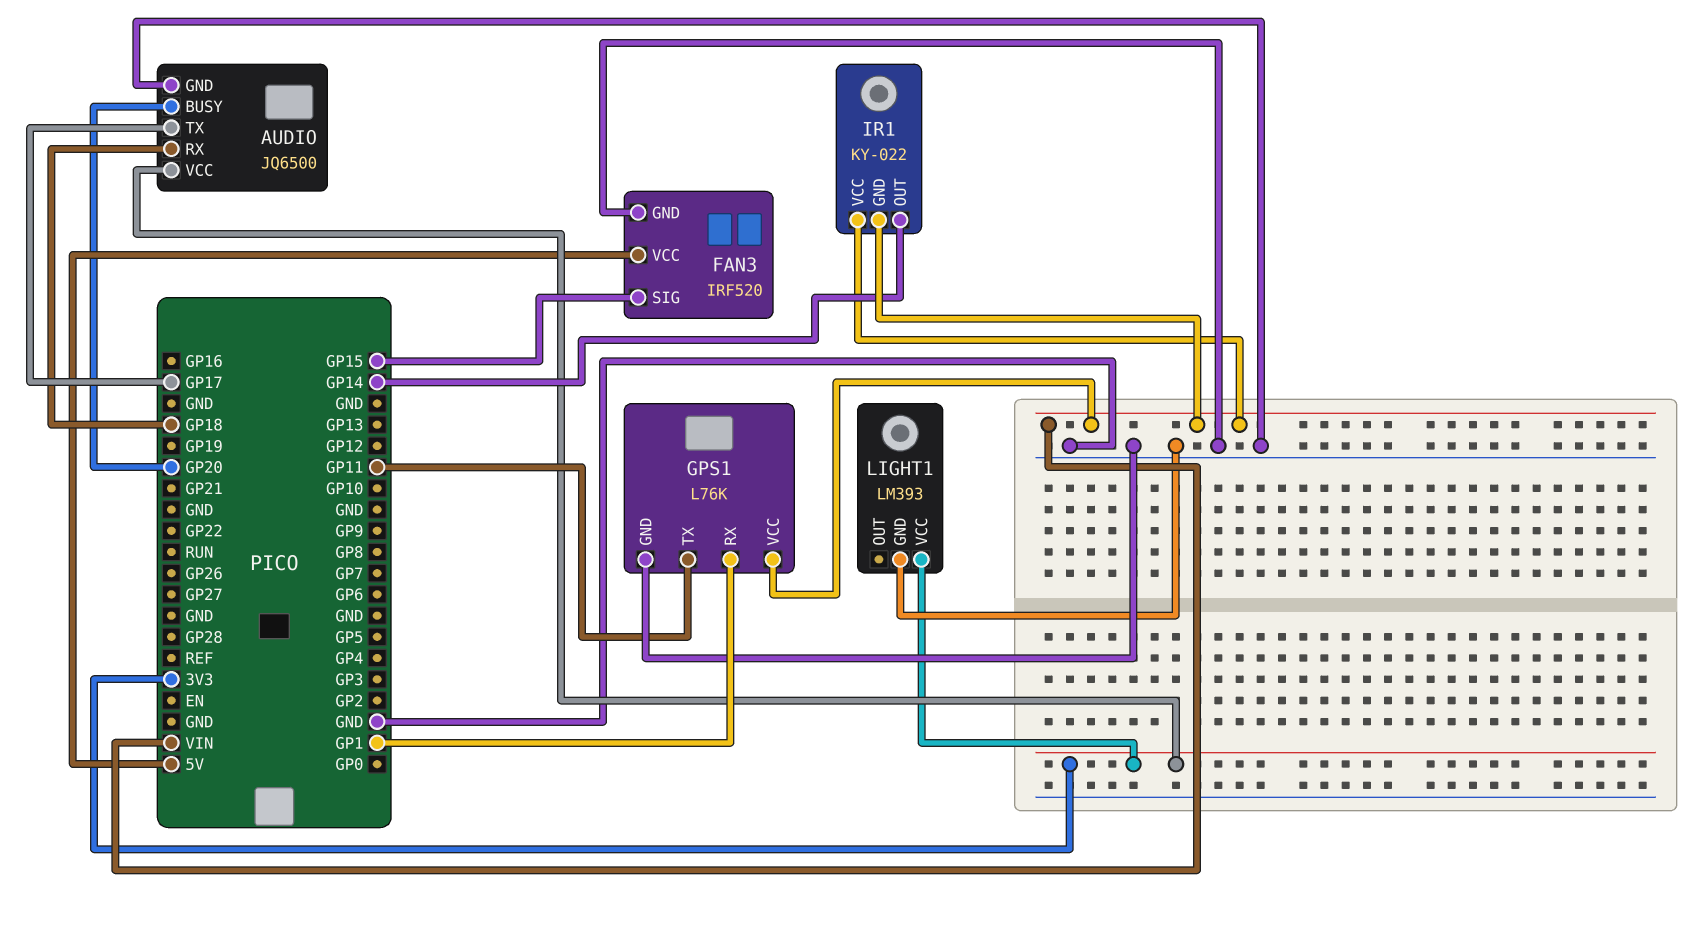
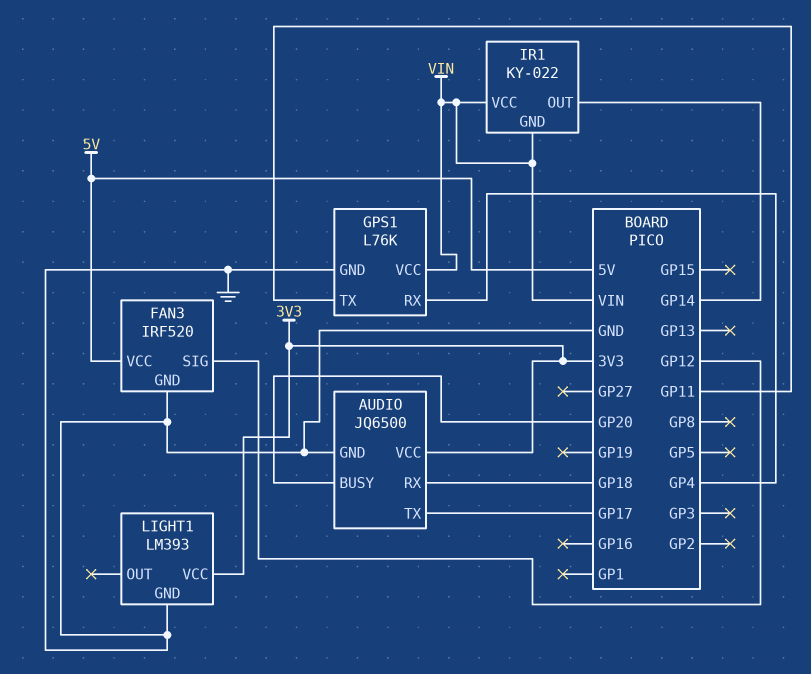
FAN3 pin SIG: GP15 -> GP12
GPS1 pin RX: GP1 -> GP4

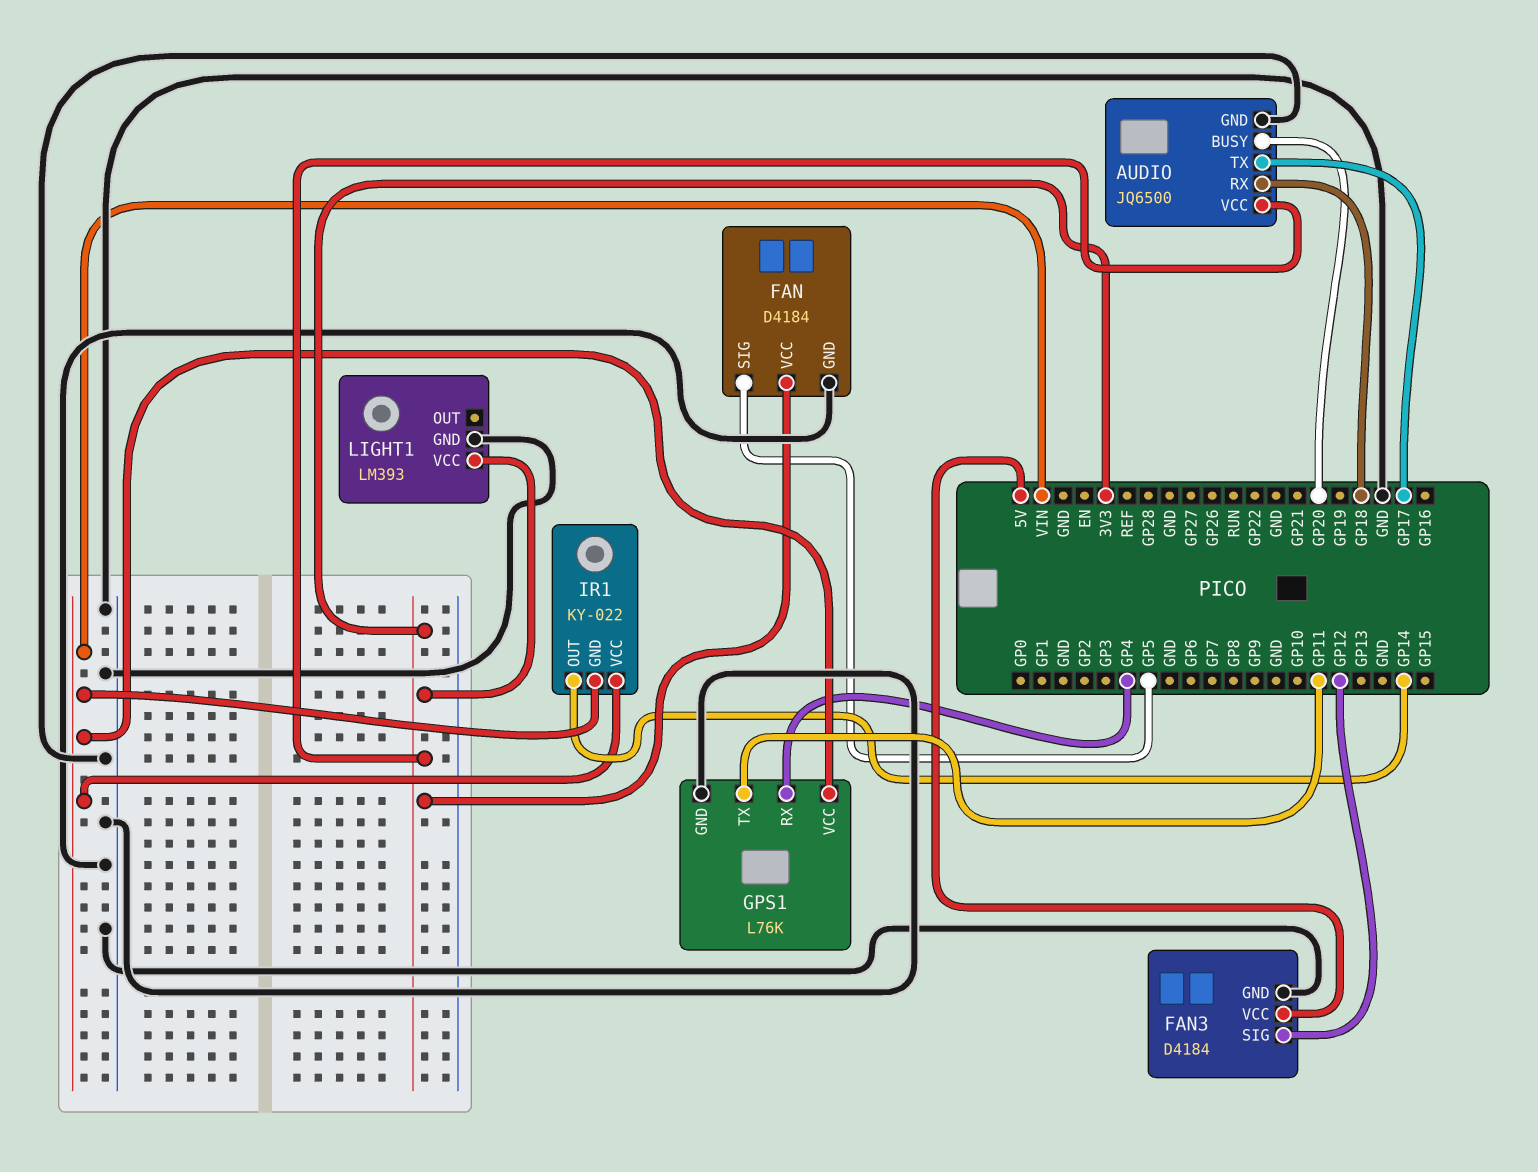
FAN: none -> D4184
FAN pin GND: none -> GND
FAN pin SIG: none -> GP5
FAN pin VCC: none -> 3V3
FAN3: IRF520 -> D4184

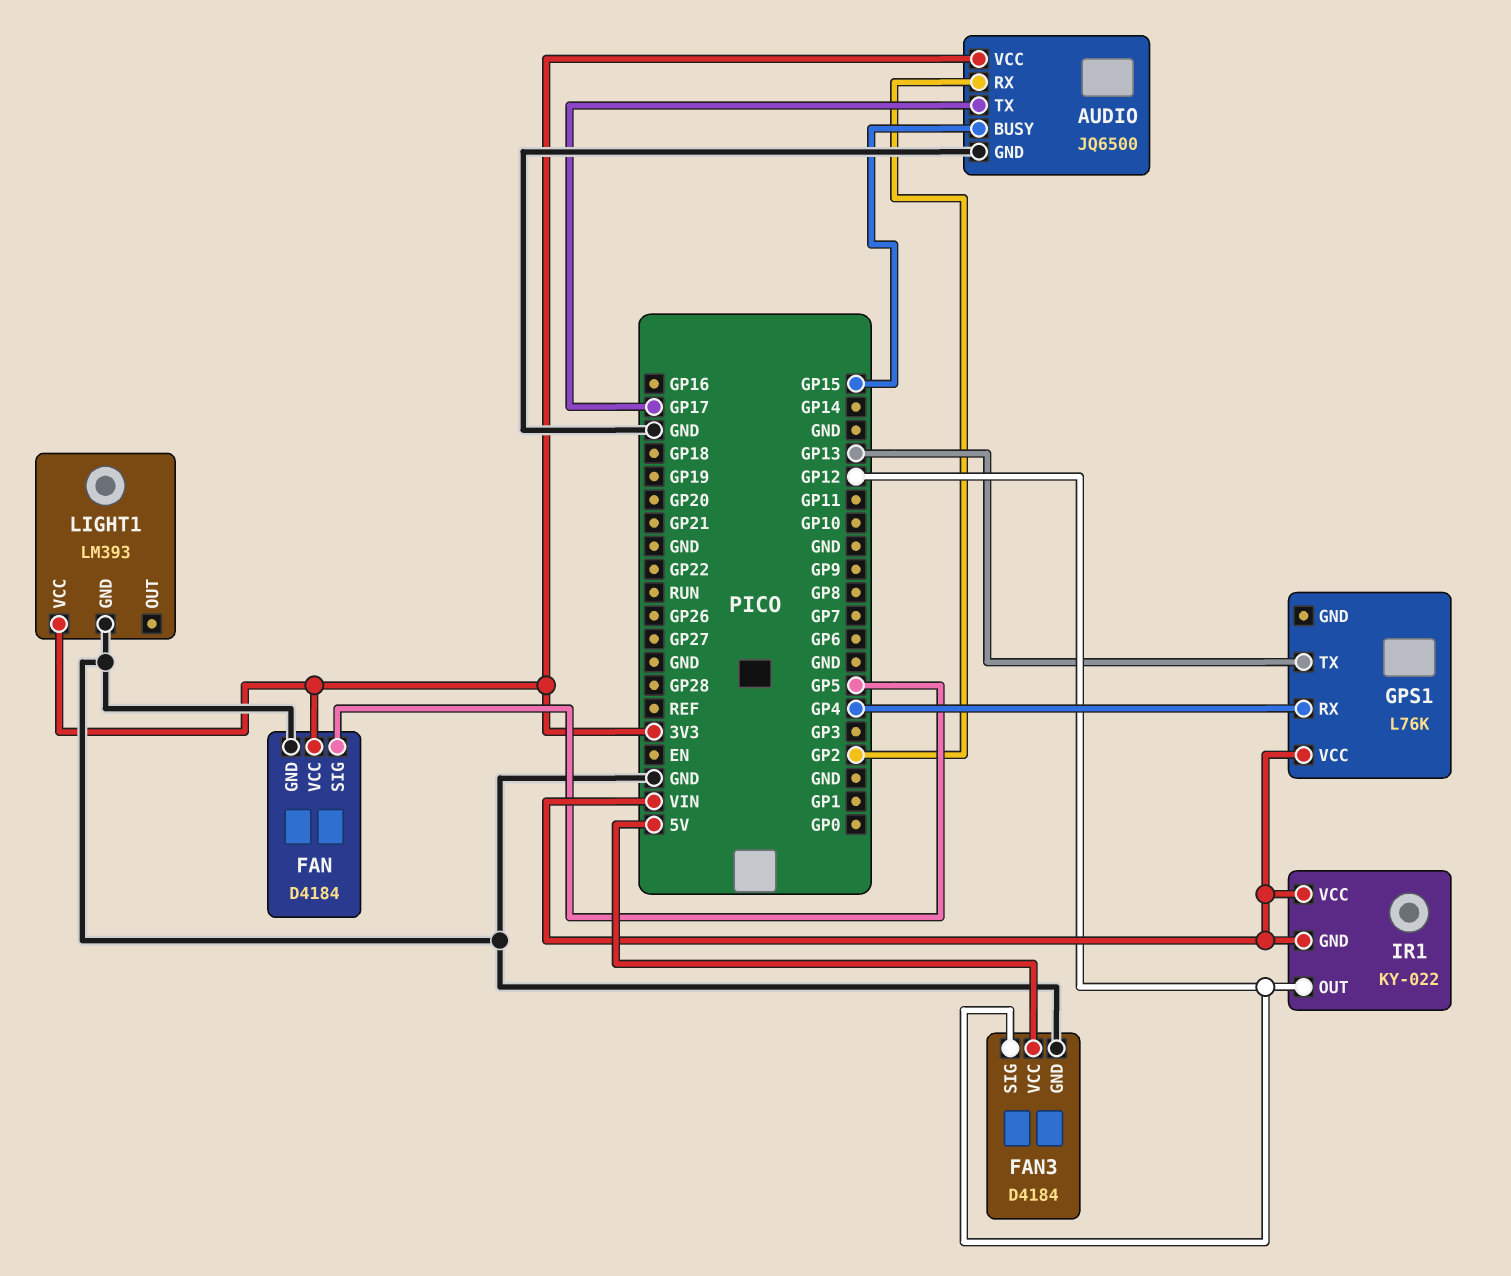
AUDIO pin BUSY: GP20 -> GP15
AUDIO pin RX: GP18 -> GP2
GPS1 pin GND: GND -> none
GPS1 pin TX: GP11 -> GP13
IR1 pin OUT: GP14 -> GP12

